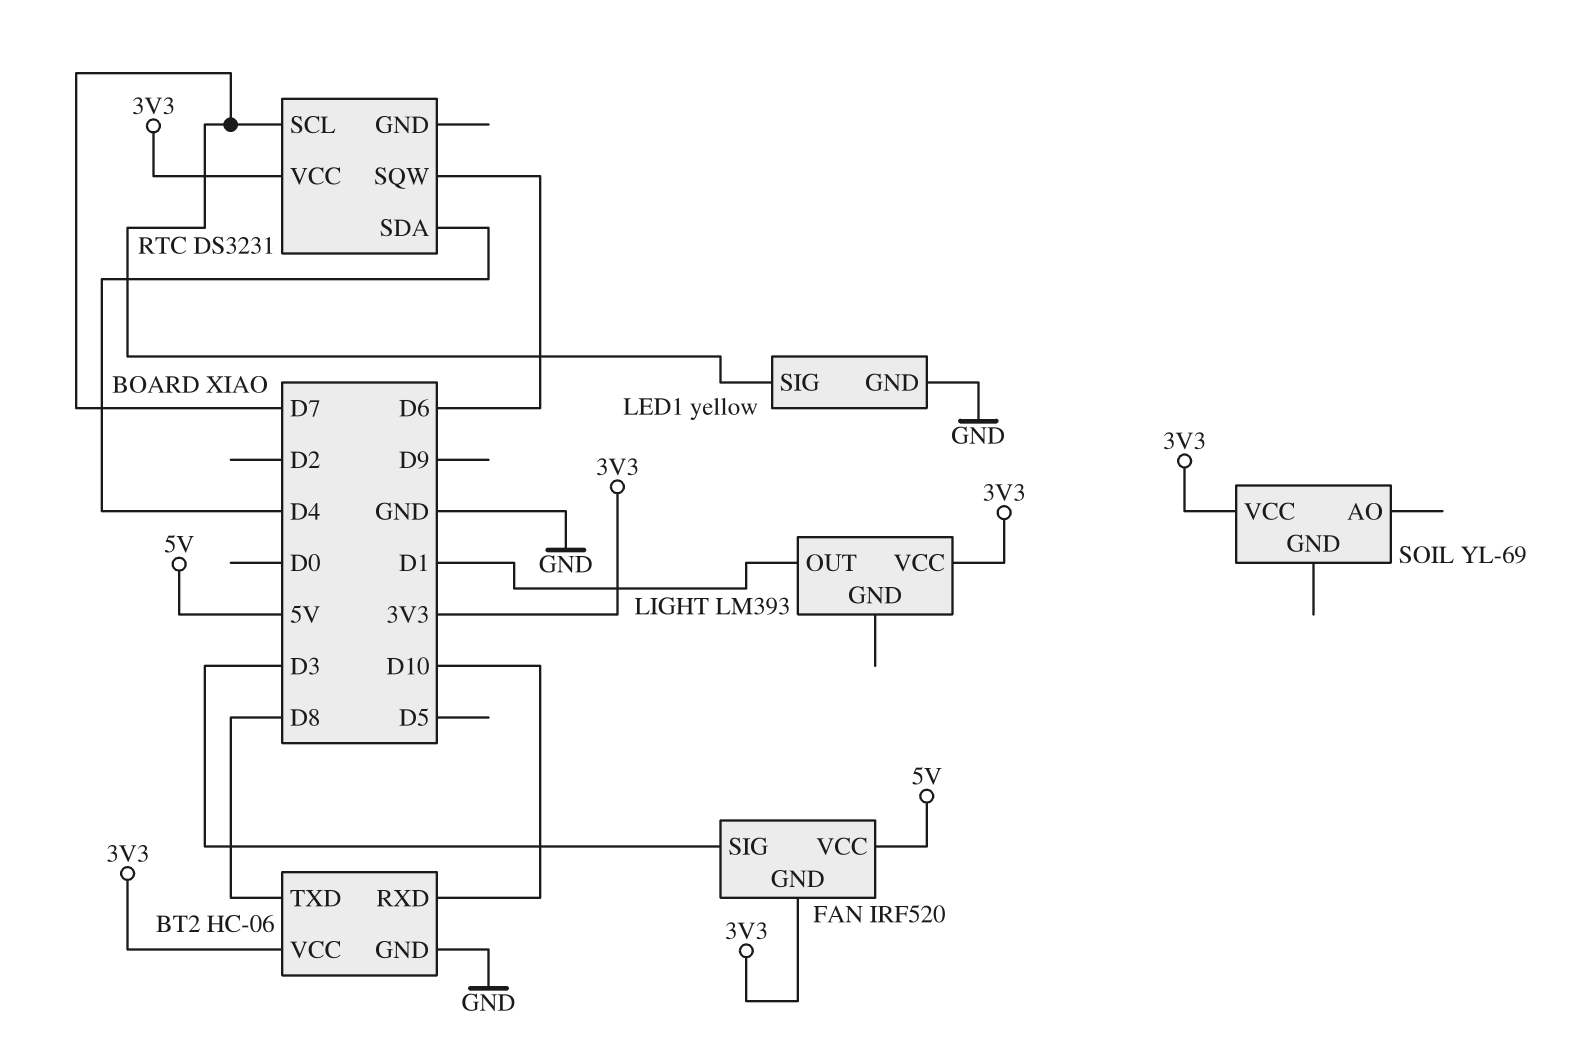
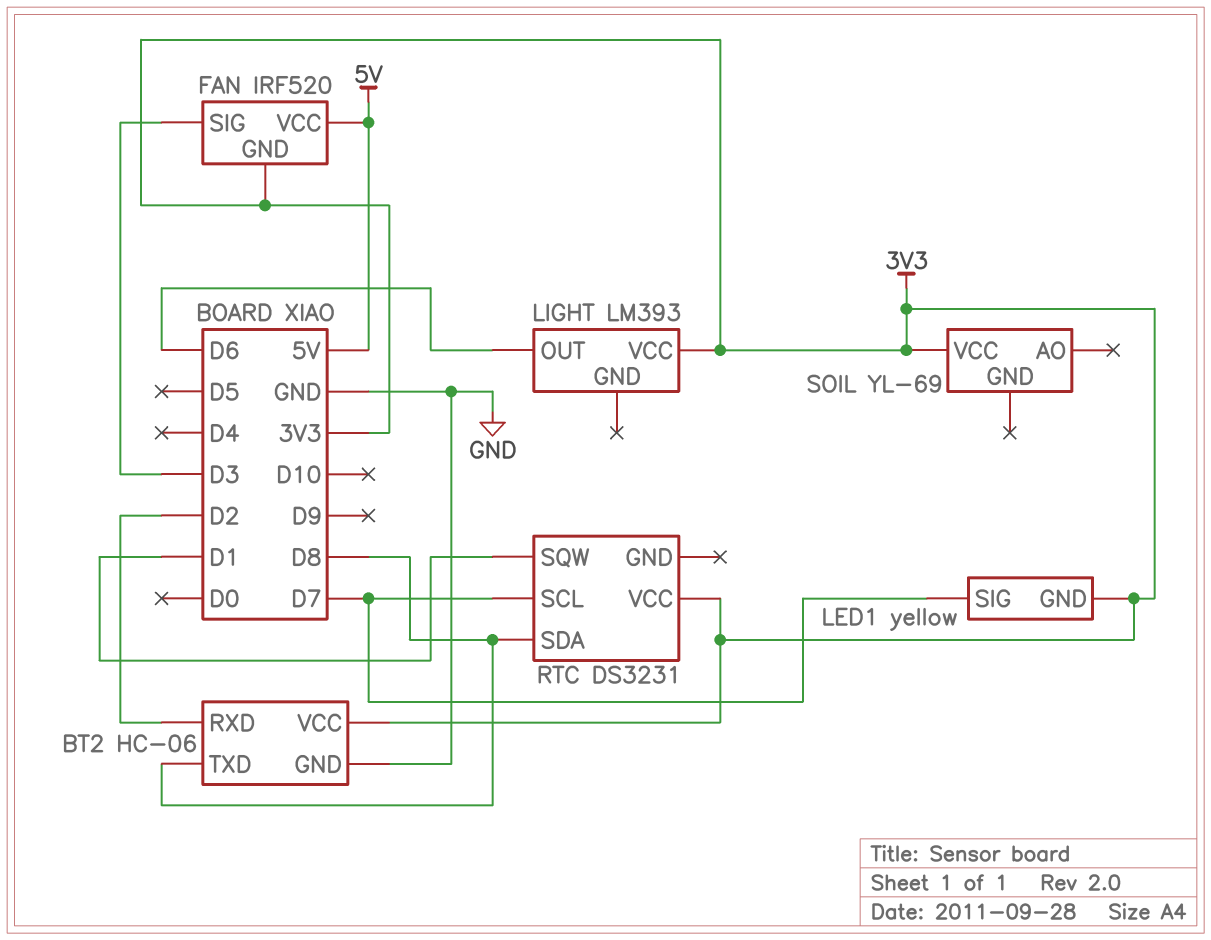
BT2 pin RXD: D10 -> D2
LED1 pin GND: GND -> 3V3
LIGHT pin OUT: D1 -> D6
RTC pin SDA: D4 -> D8
RTC pin SQW: D6 -> D1

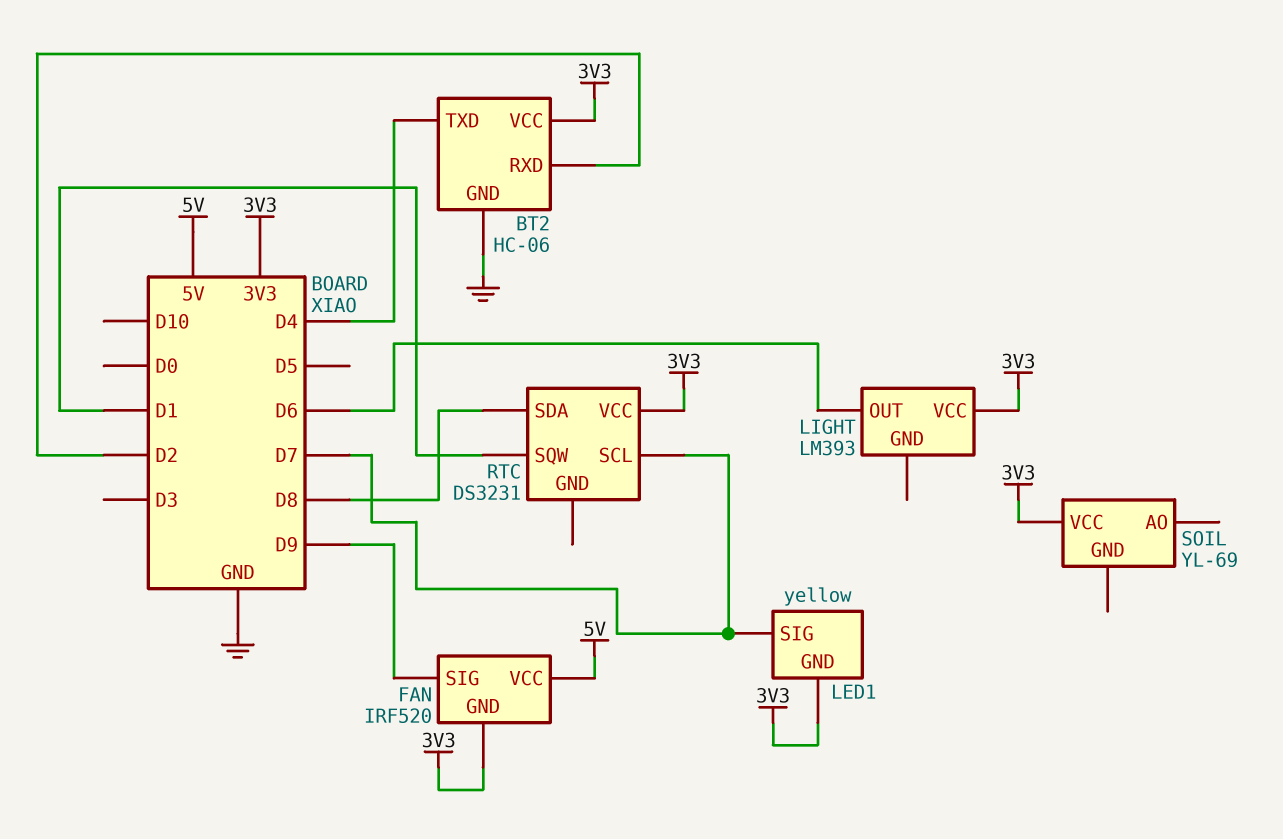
BT2 pin TXD: D8 -> D4
FAN pin SIG: D3 -> D9

